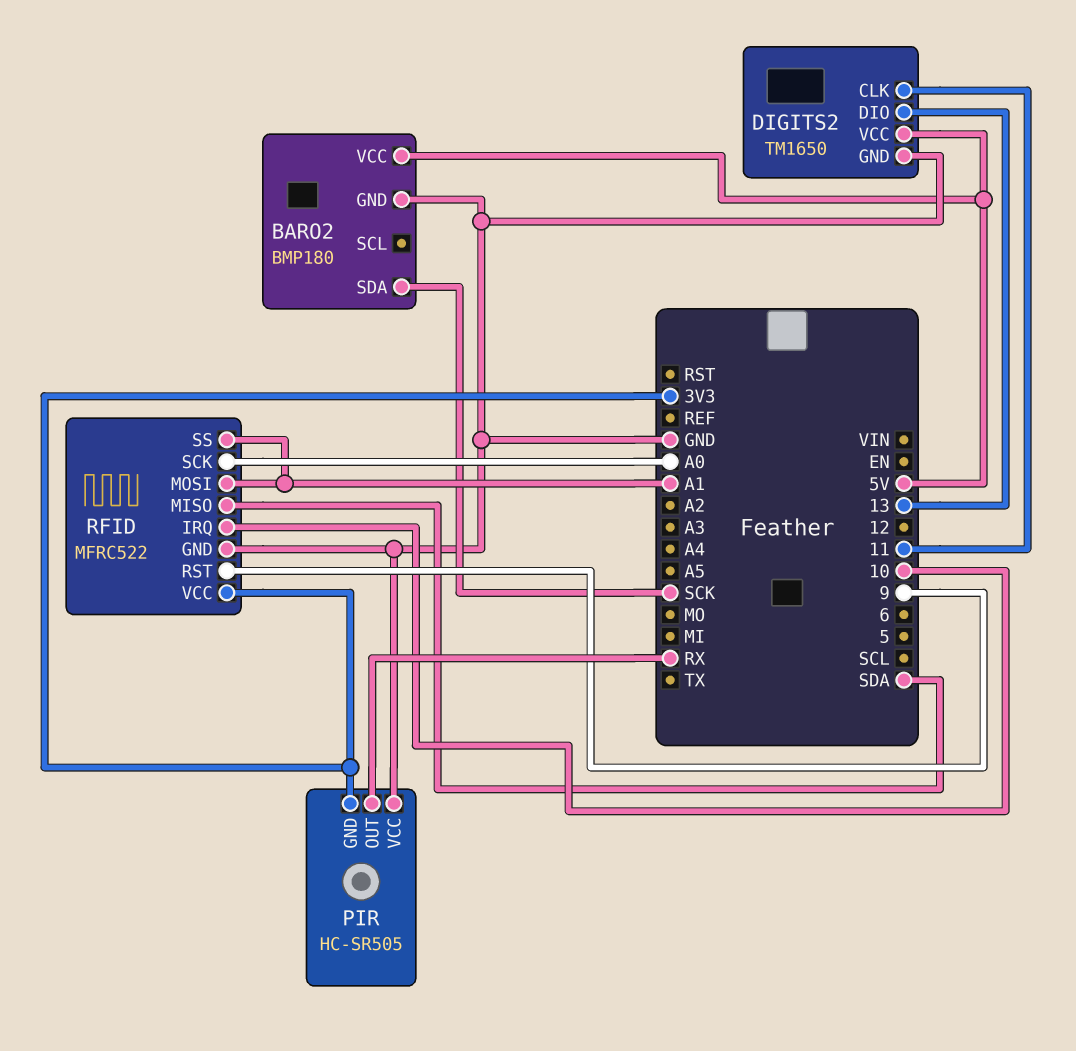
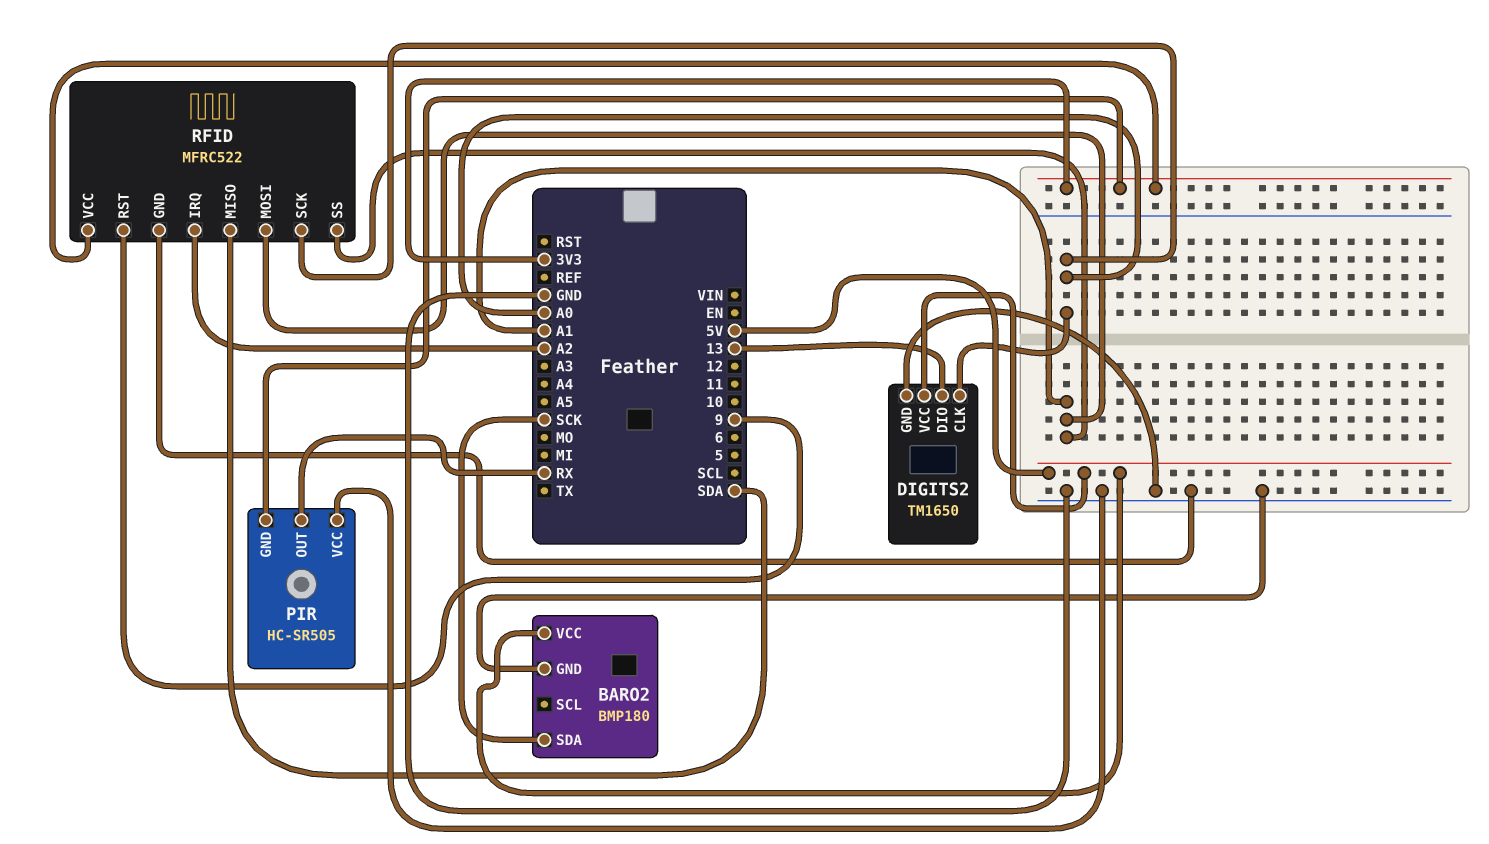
DIGITS2 pin CLK: 11 -> A0
RFID pin IRQ: 10 -> A2

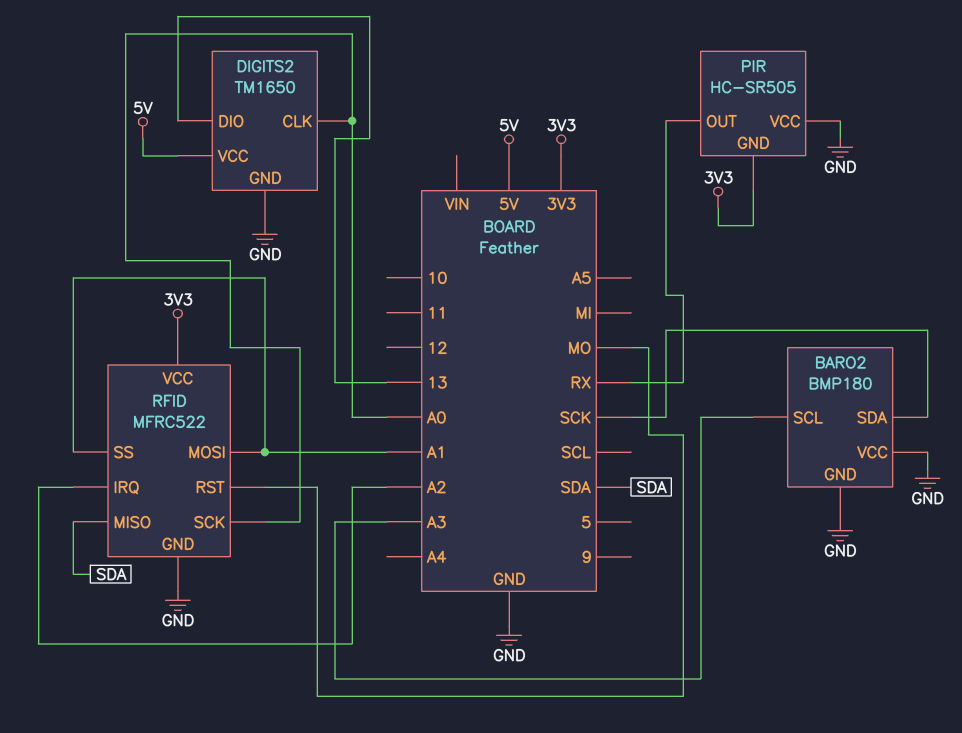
BARO2 pin SCL: none -> A3
BARO2 pin VCC: 5V -> GND
RFID pin RST: 9 -> MO

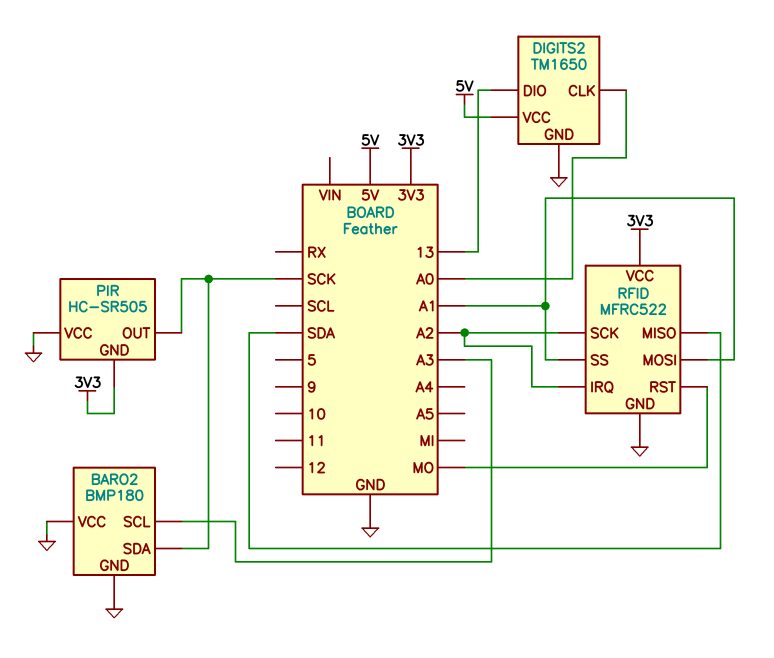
PIR pin OUT: RX -> SCK
RFID pin SCK: A0 -> A2

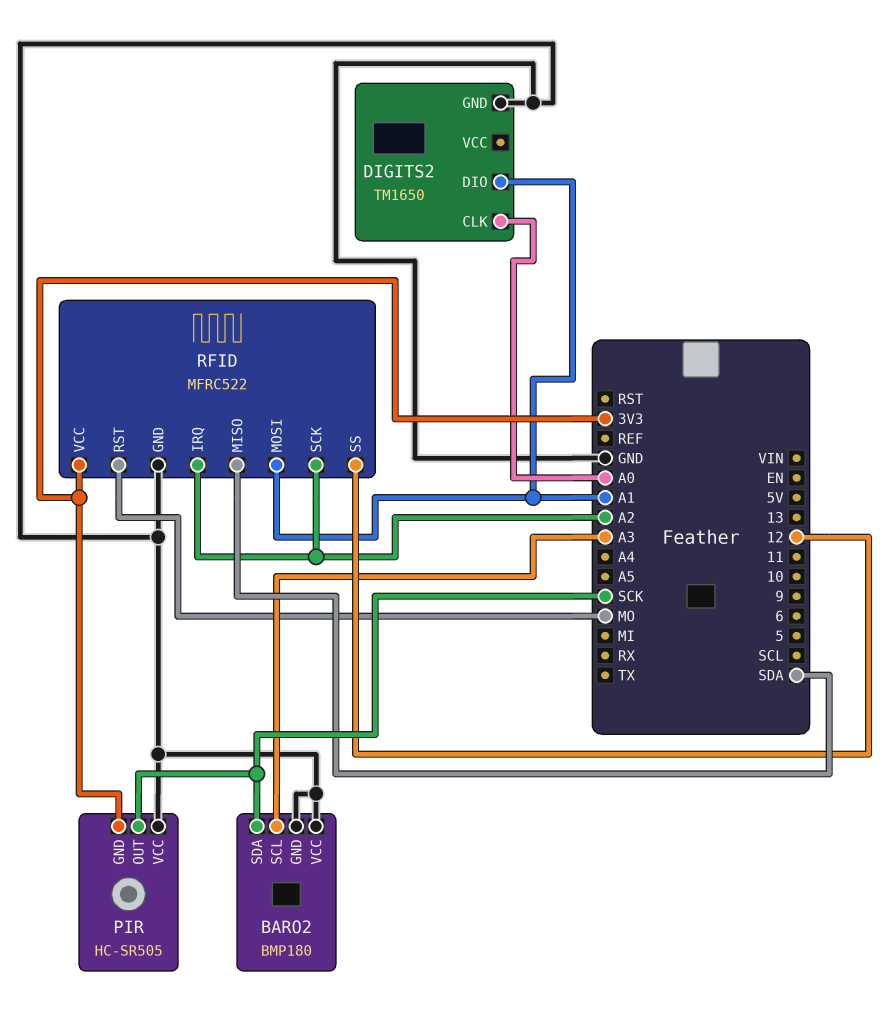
DIGITS2 pin DIO: 13 -> A1
DIGITS2 pin VCC: 5V -> none
RFID pin SS: A1 -> 12

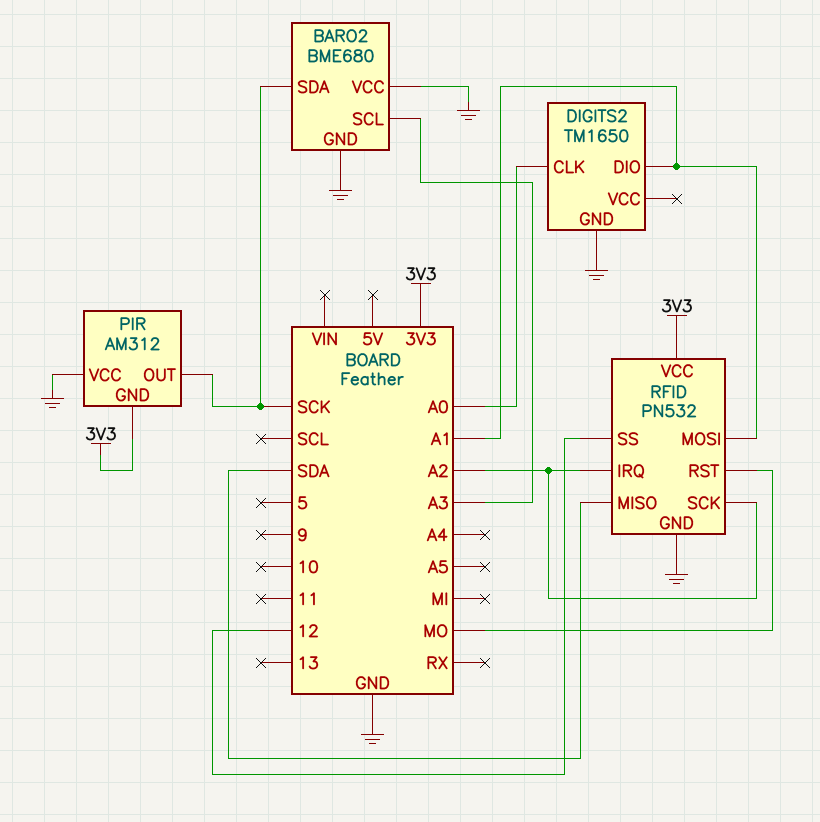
BARO2: BMP180 -> BME680
PIR: HC-SR505 -> AM312
RFID: MFRC522 -> PN532

